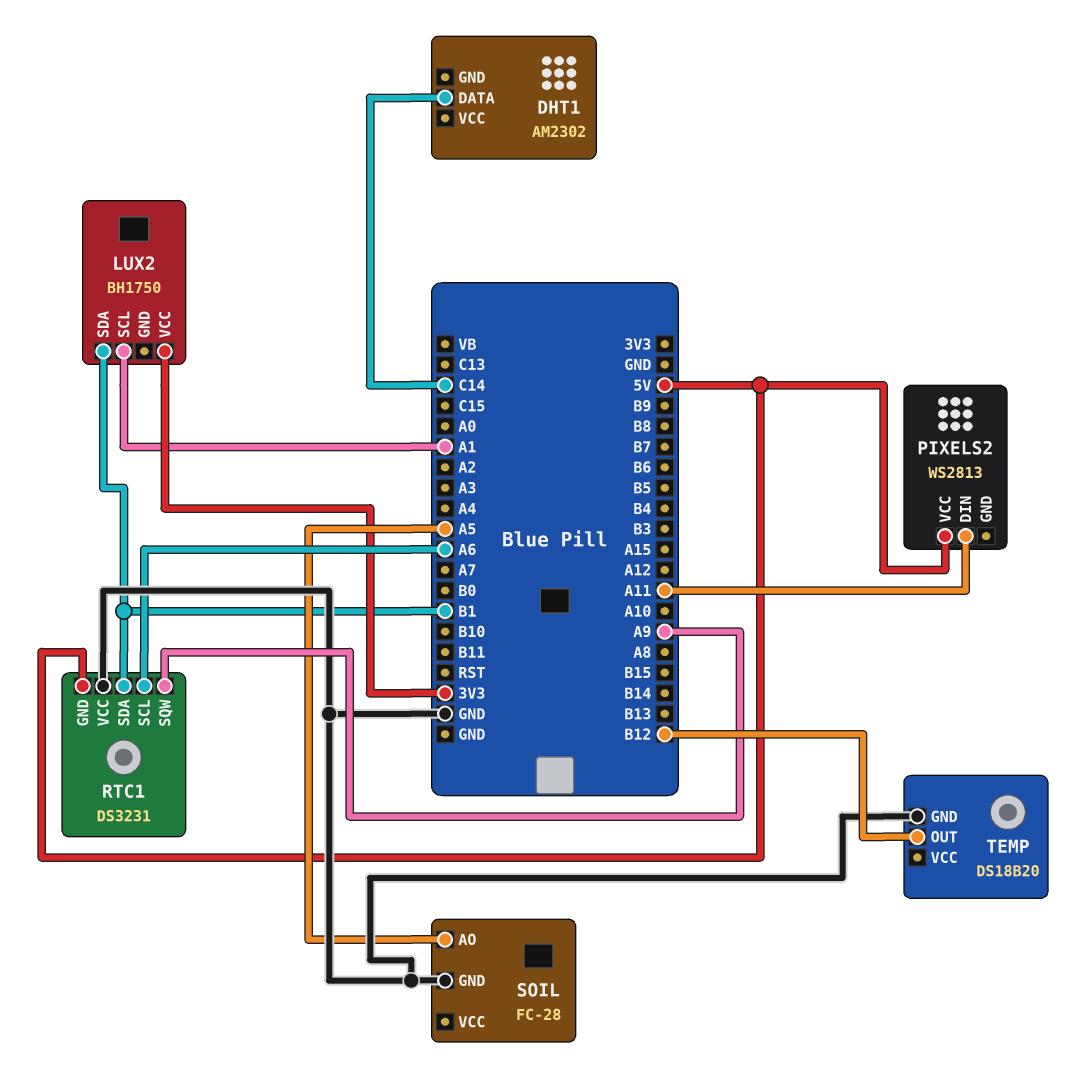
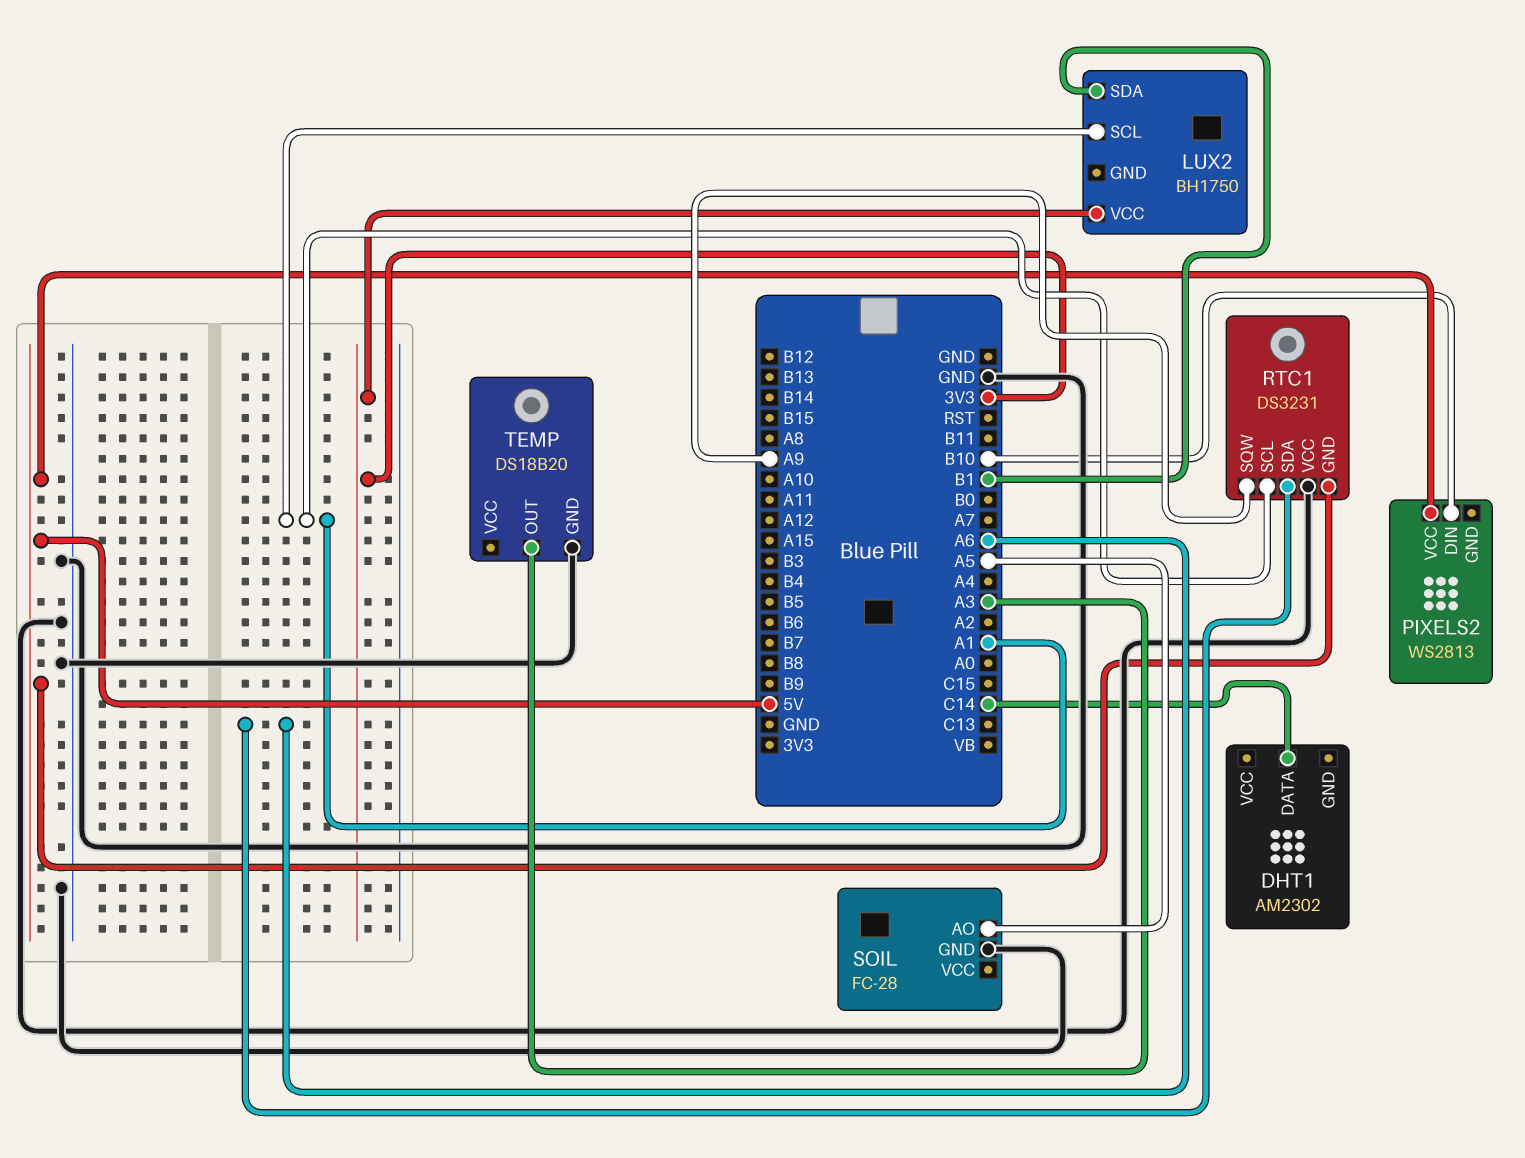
PIXELS2 pin DIN: A11 -> B10
RTC1 pin SCL: A6 -> A1
RTC1 pin SDA: B1 -> A6
TEMP pin OUT: B12 -> A3

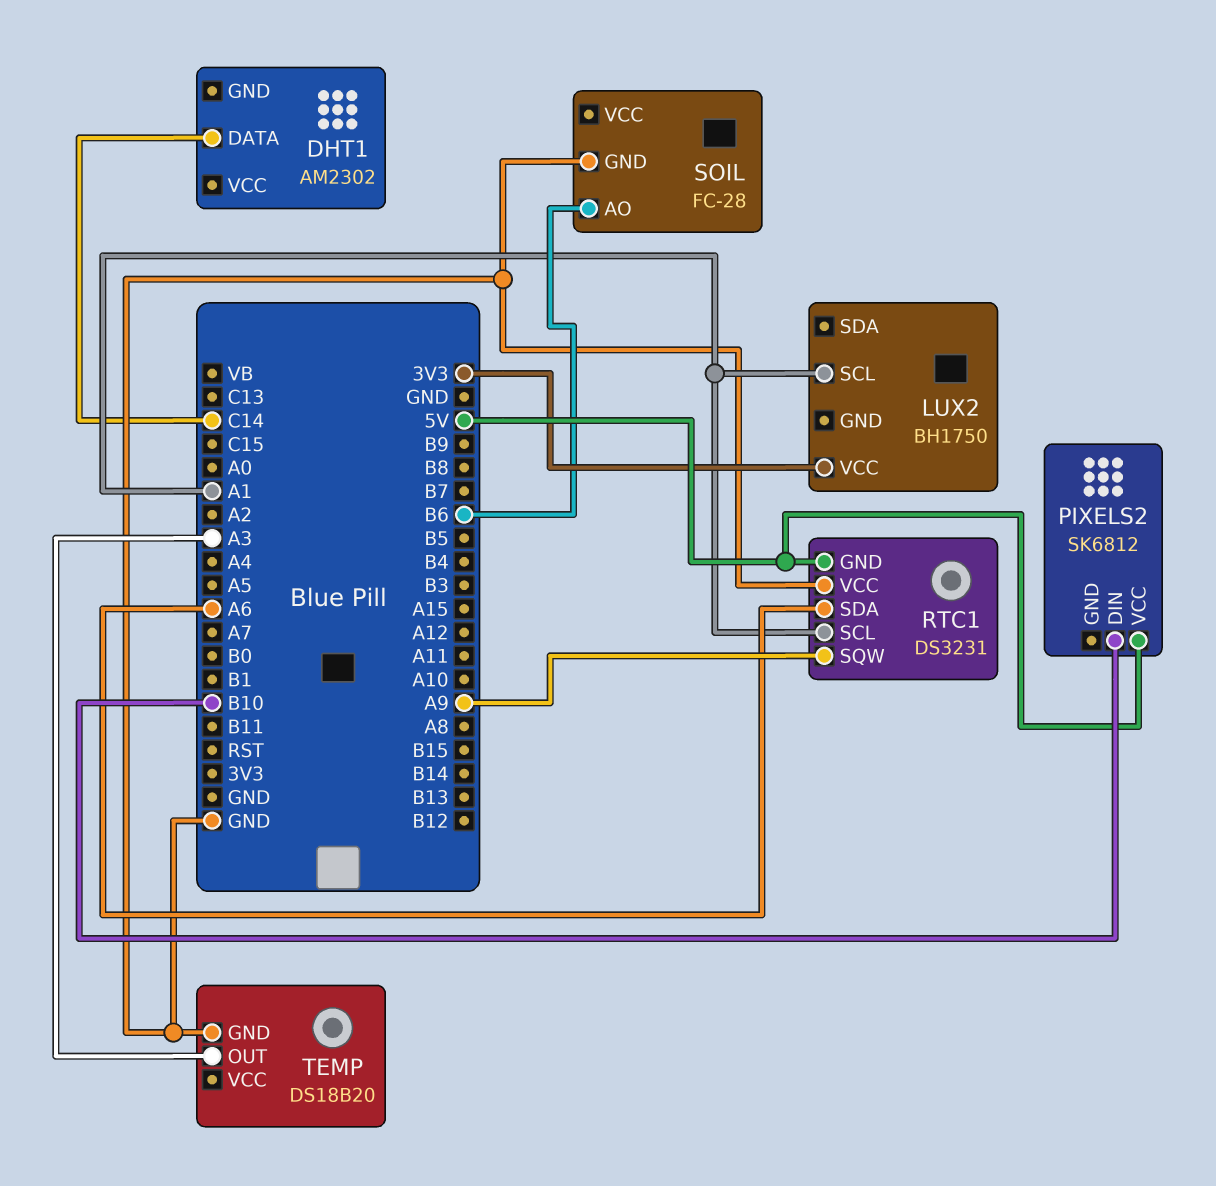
LUX2 pin SDA: B1 -> none
PIXELS2: WS2813 -> SK6812
SOIL pin AO: A5 -> B6

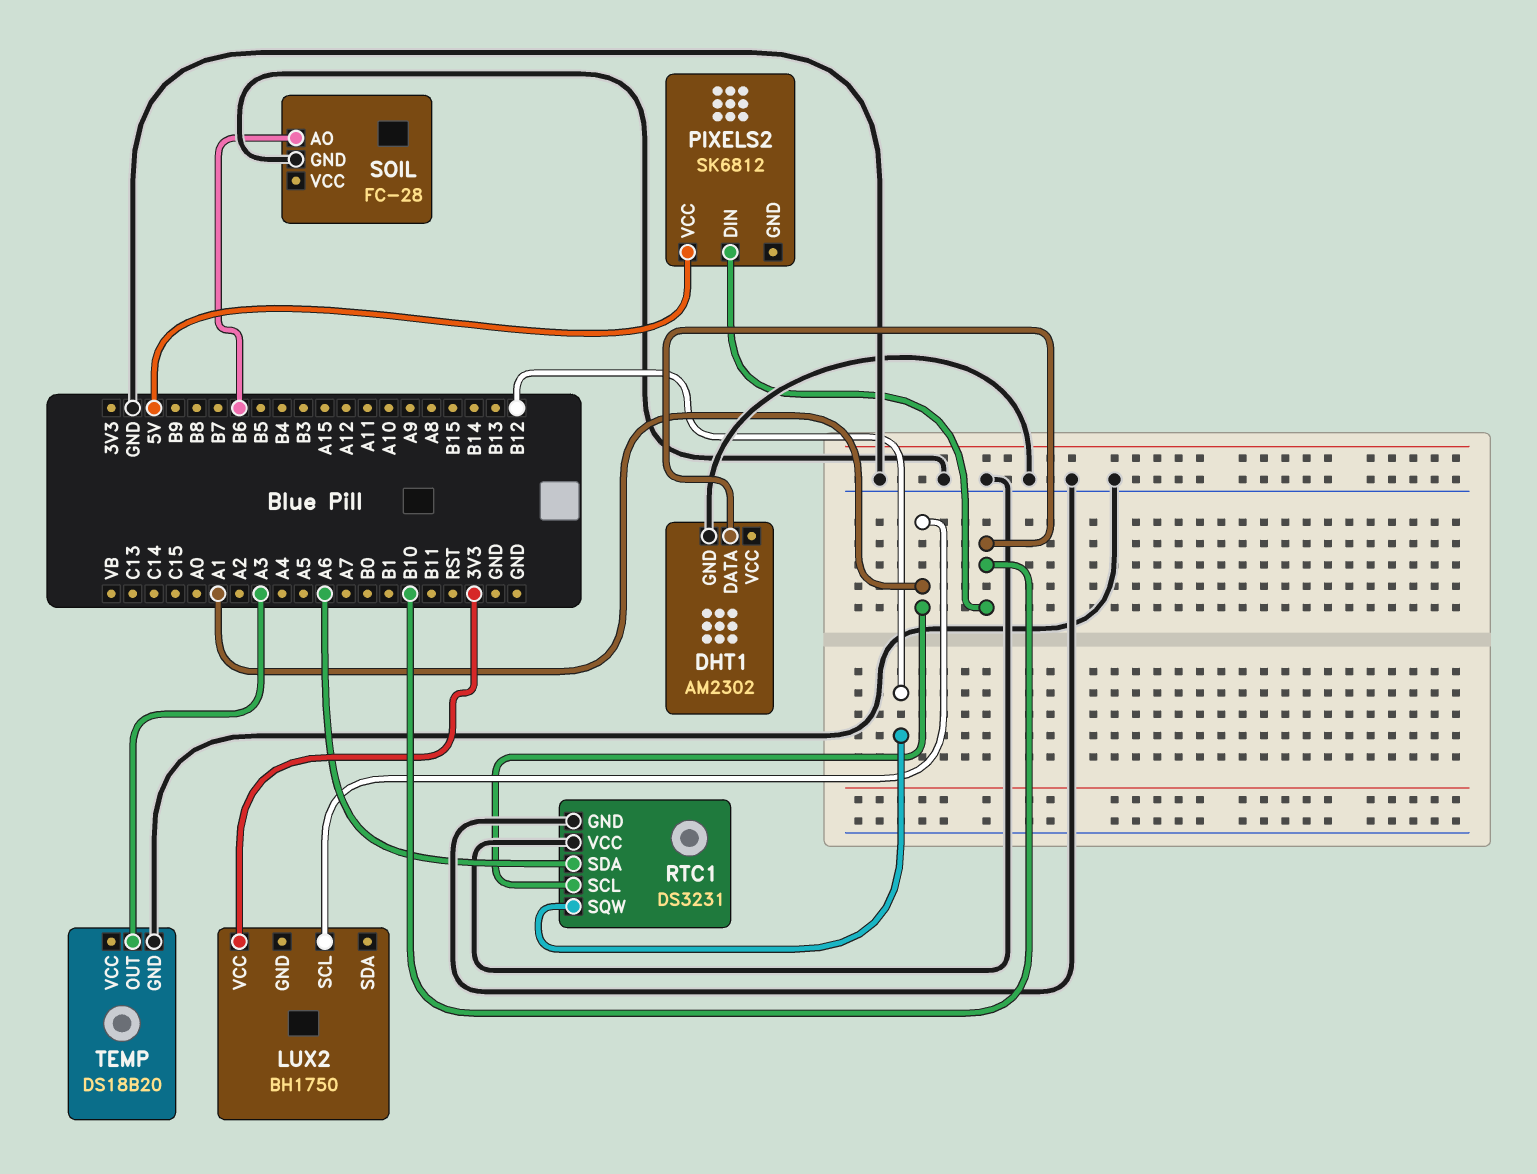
DHT1 pin DATA: C14 -> B10
DHT1 pin GND: none -> GND
RTC1 pin GND: 5V -> GND
RTC1 pin SQW: A9 -> B12

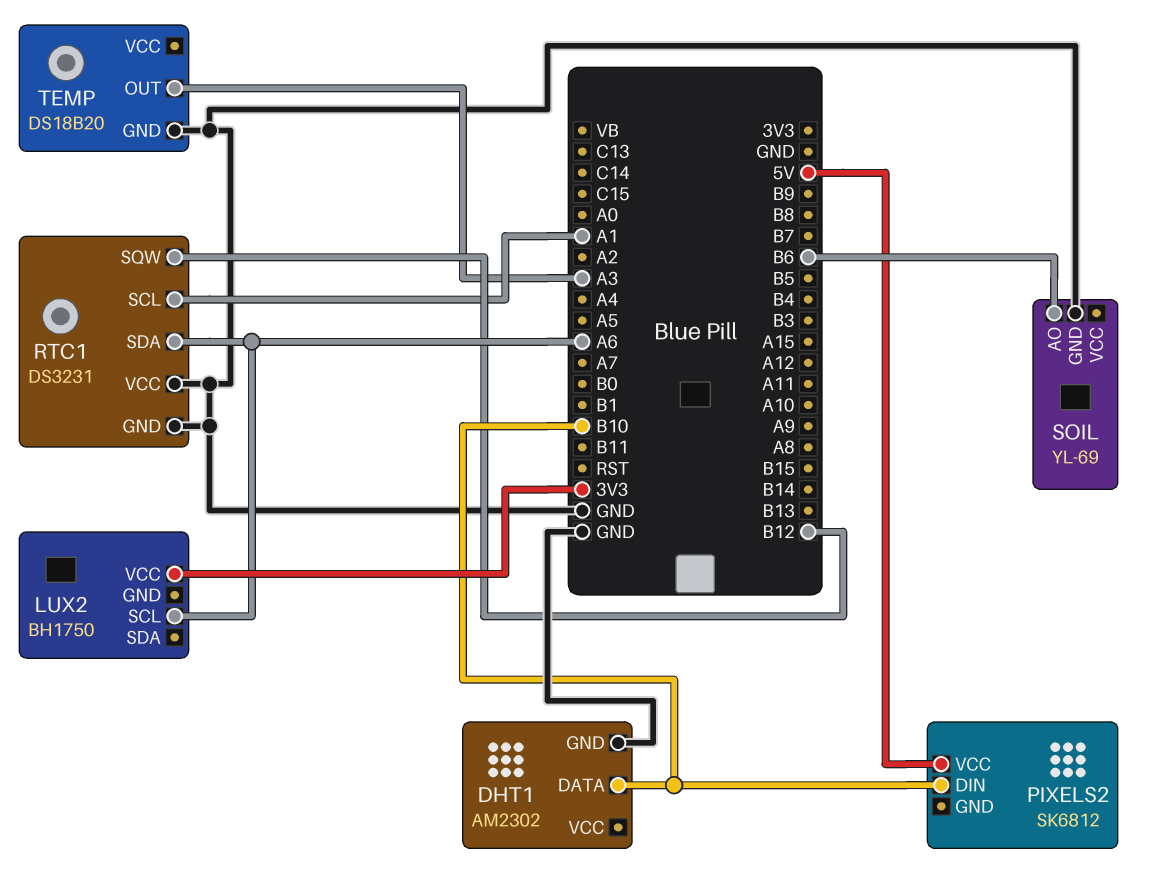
LUX2 pin SCL: A1 -> A6
SOIL: FC-28 -> YL-69

